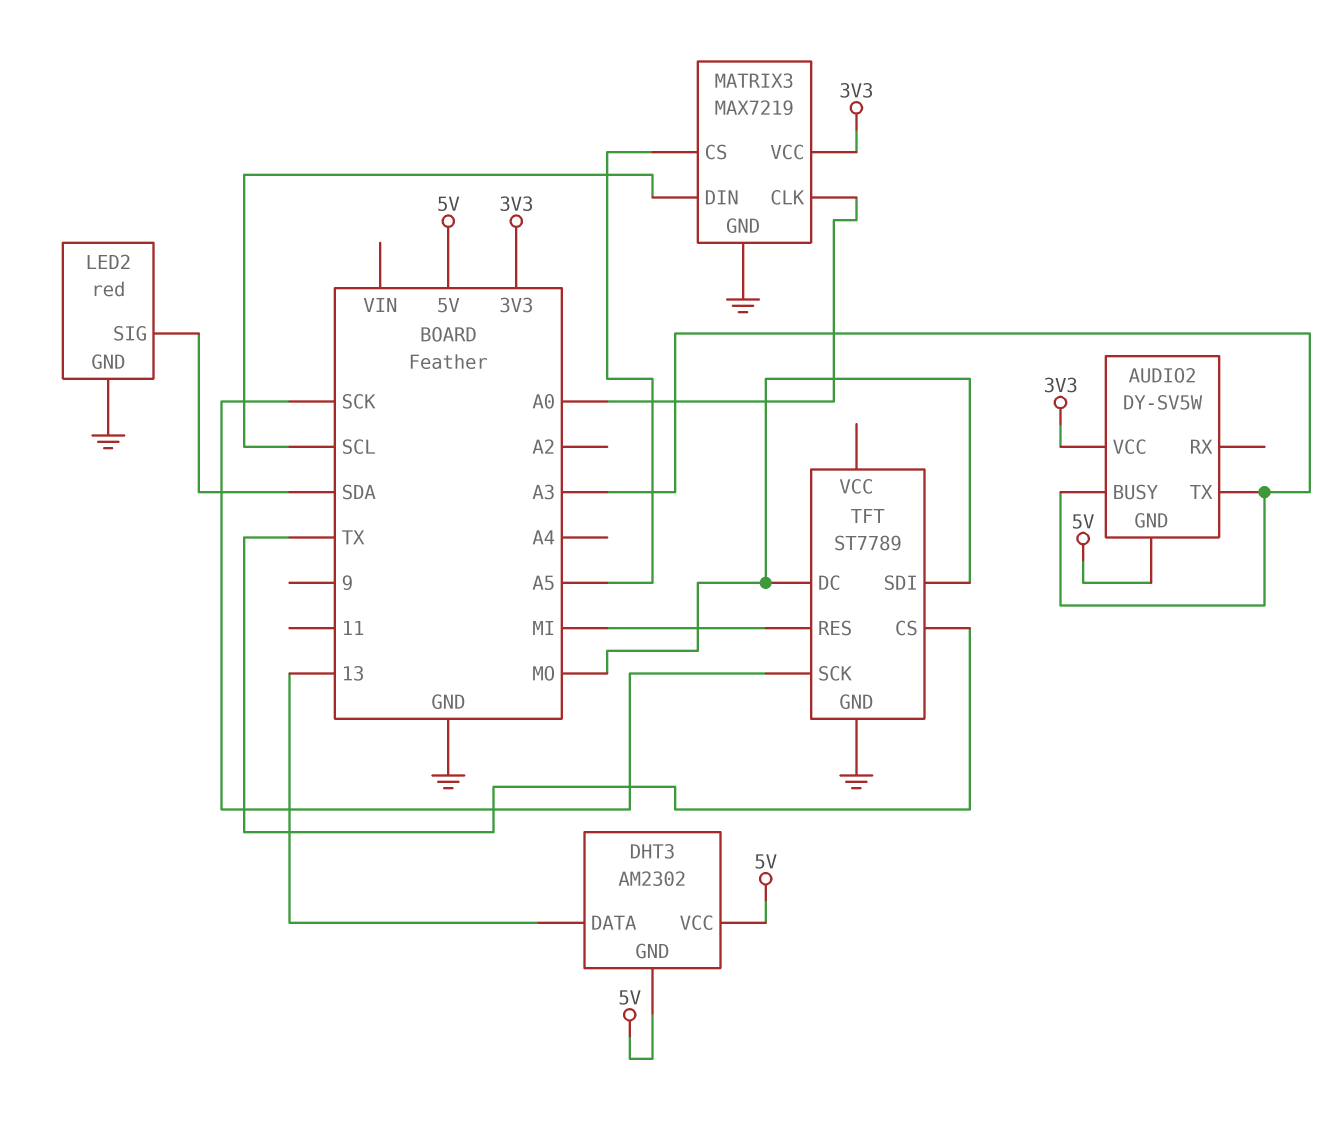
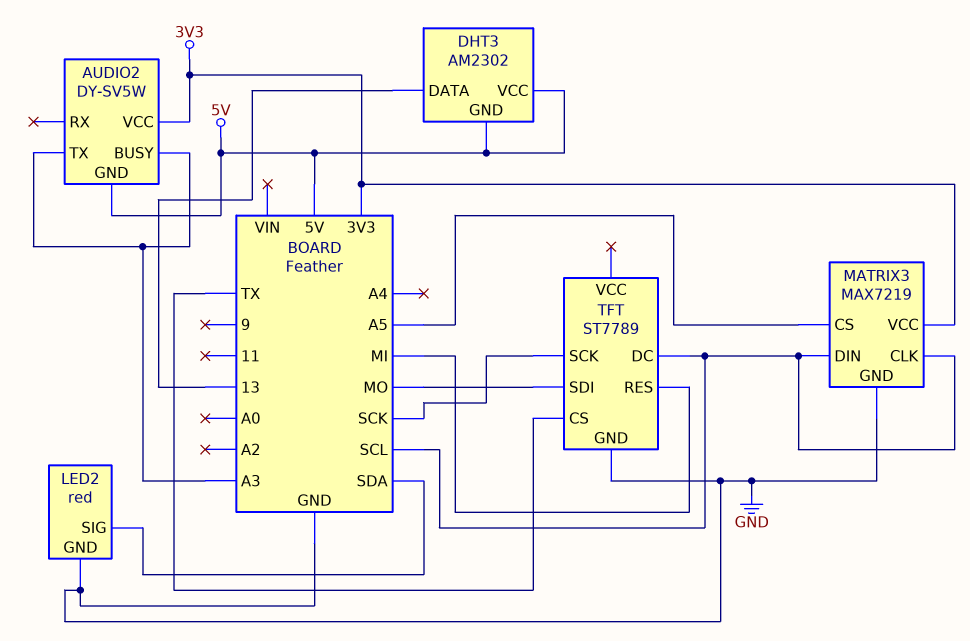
MATRIX3 pin CLK: A0 -> SCL
TFT pin DC: MO -> SCL

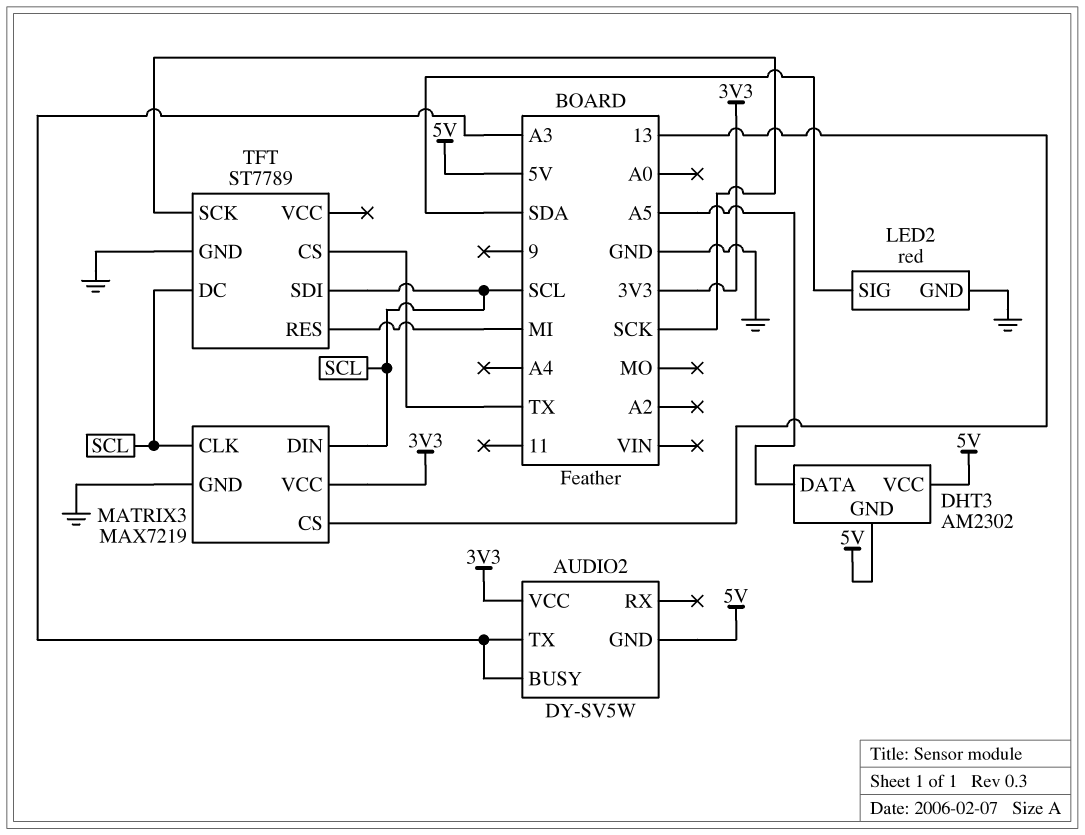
DHT3 pin DATA: 13 -> A5
MATRIX3 pin CS: A5 -> 13
TFT pin SDI: MO -> SCL

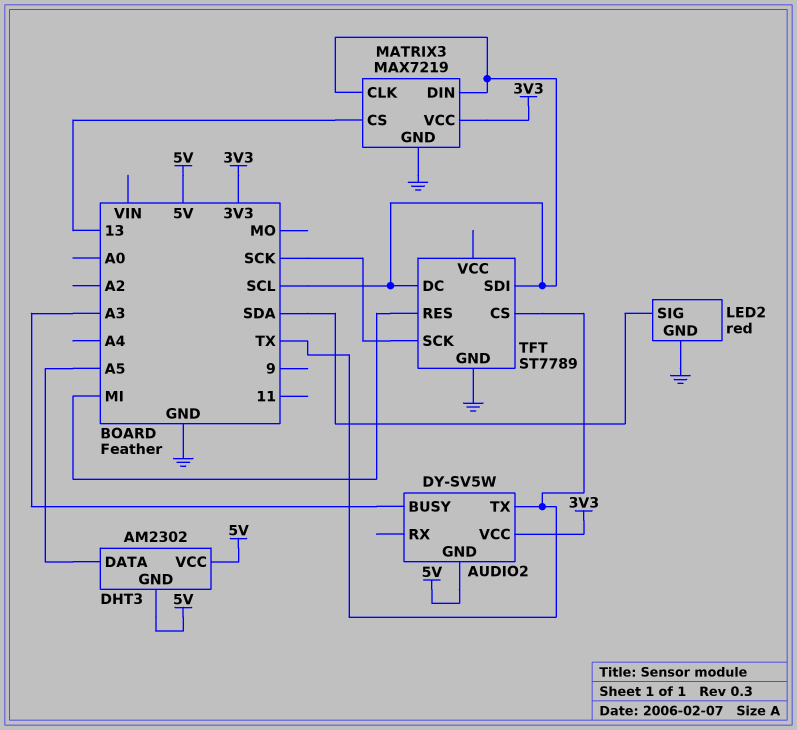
AUDIO2 pin TX: A3 -> TX

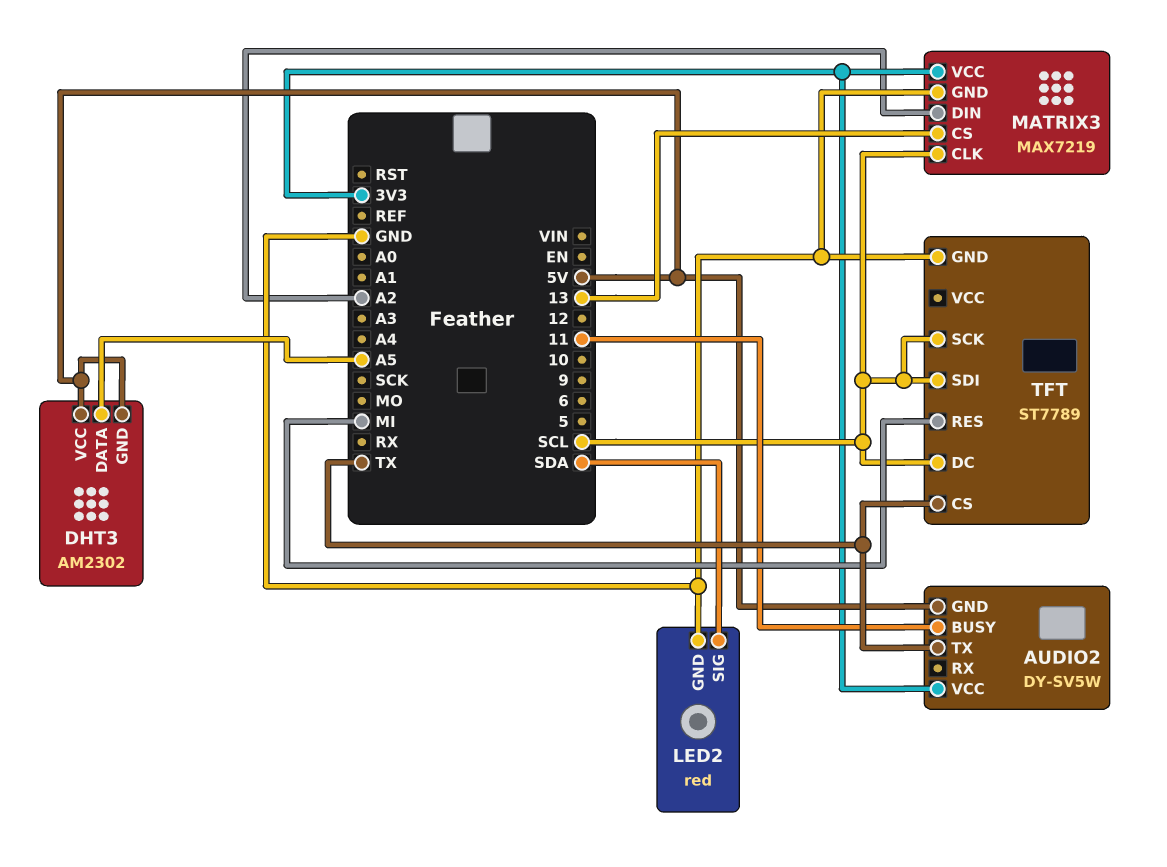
AUDIO2 pin BUSY: A3 -> 11
MATRIX3 pin DIN: SCL -> A2
TFT pin SCK: SCK -> SCL

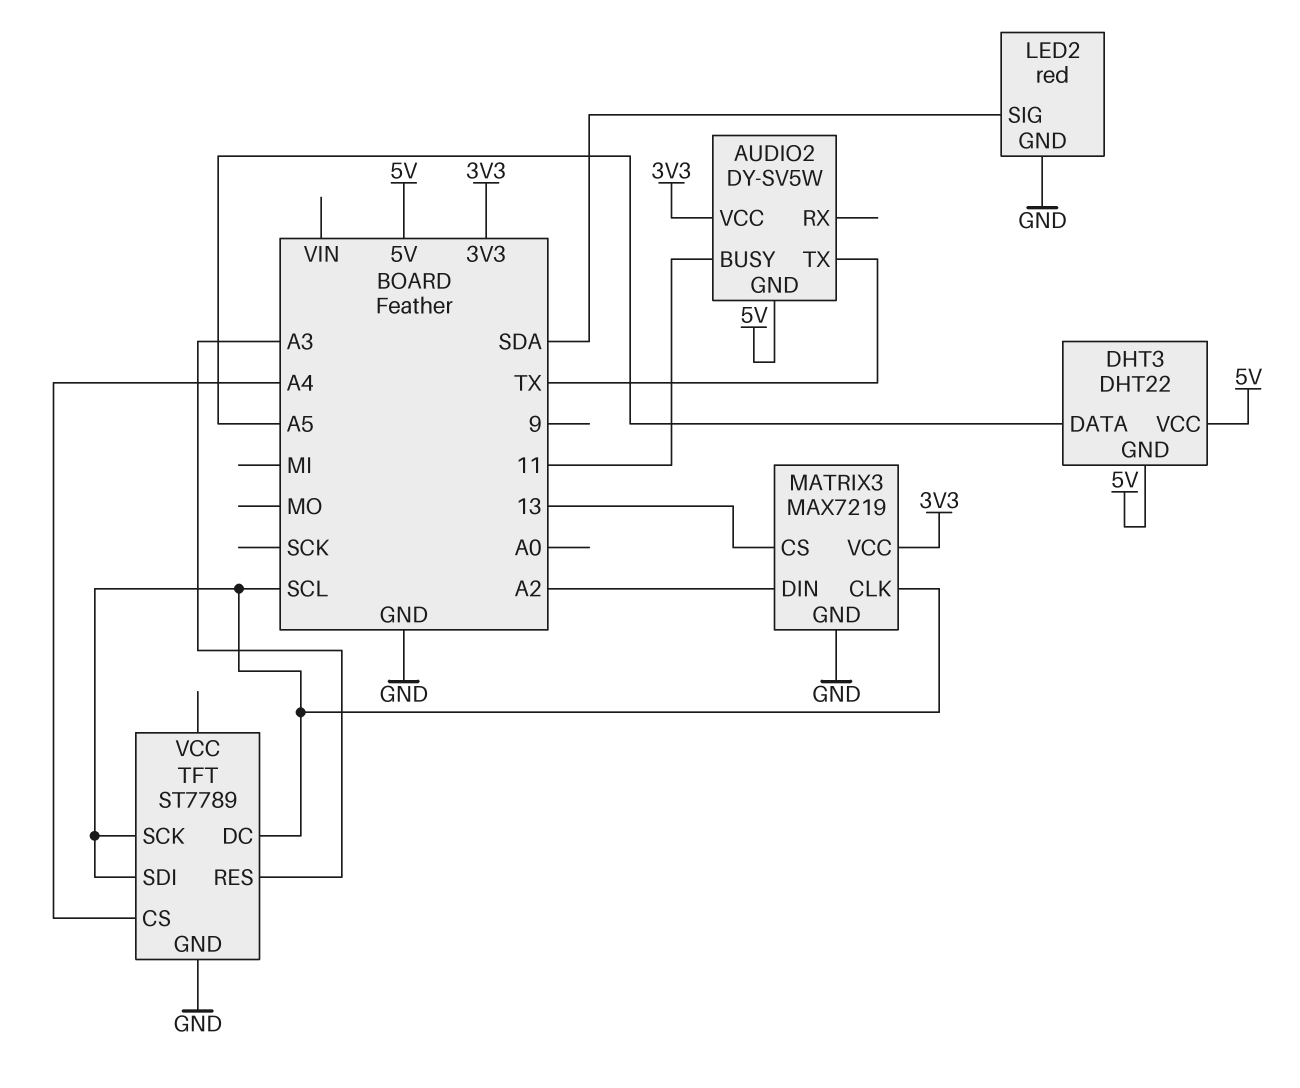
DHT3: AM2302 -> DHT22
TFT pin CS: TX -> A4
TFT pin RES: MI -> A3

